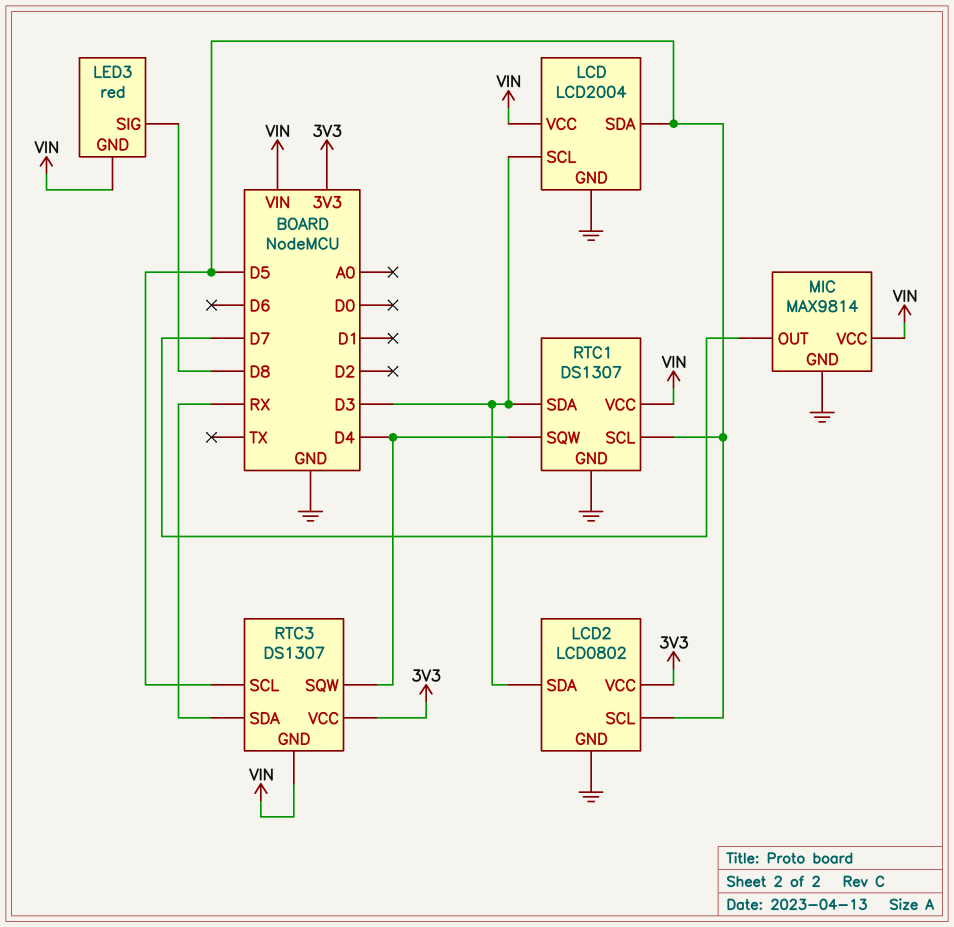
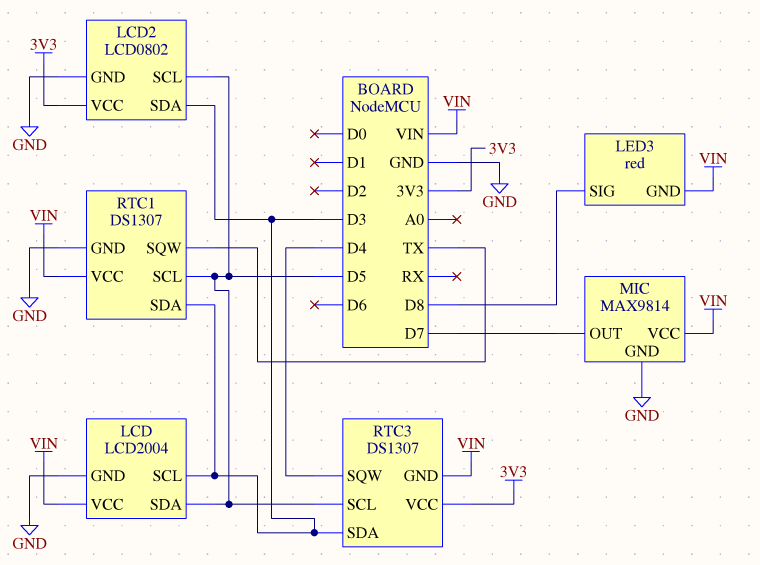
RTC1 pin SQW: D4 -> TX
RTC3 pin SDA: RX -> D3

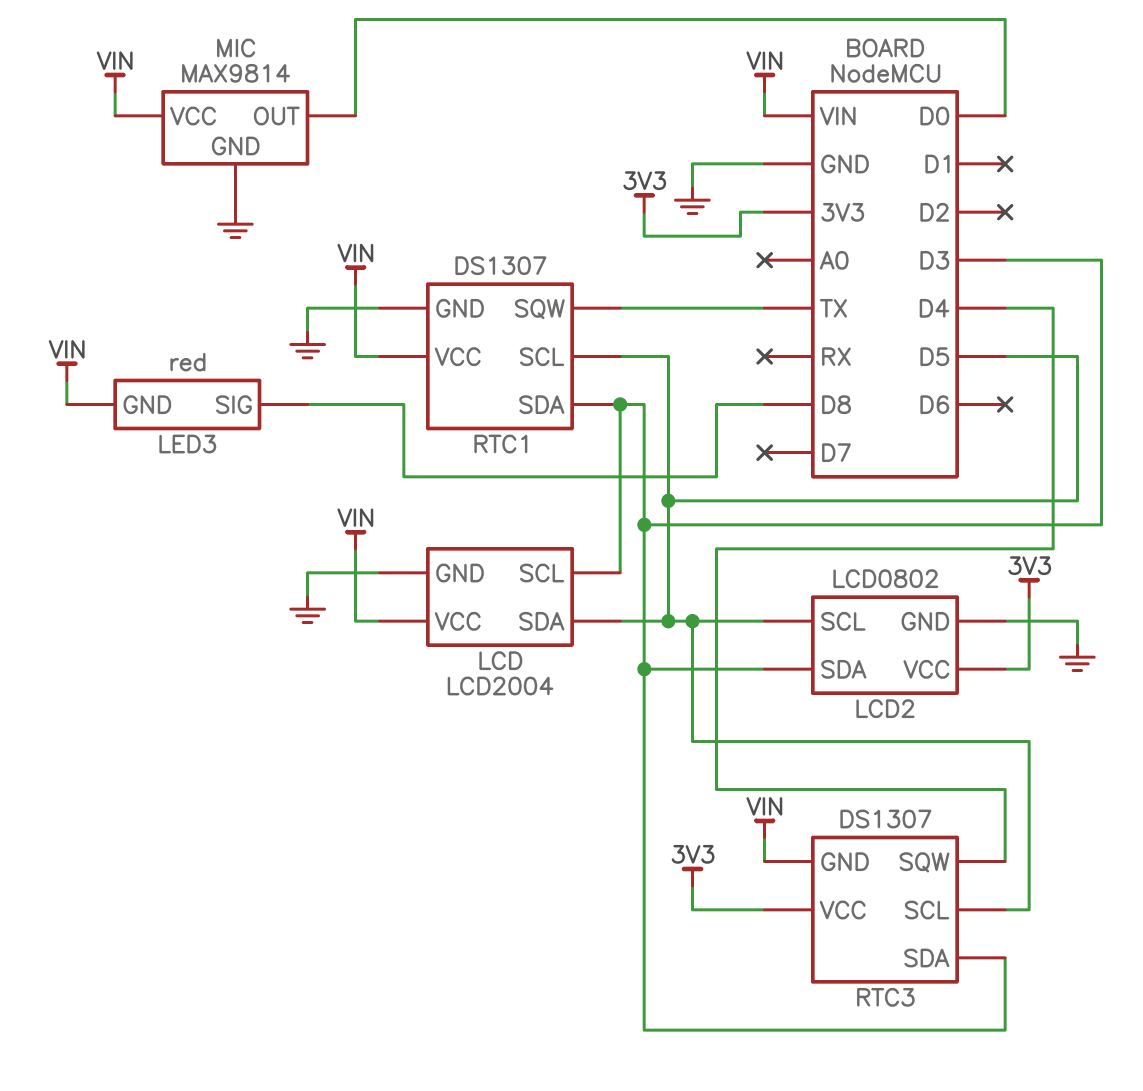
MIC pin OUT: D7 -> D0

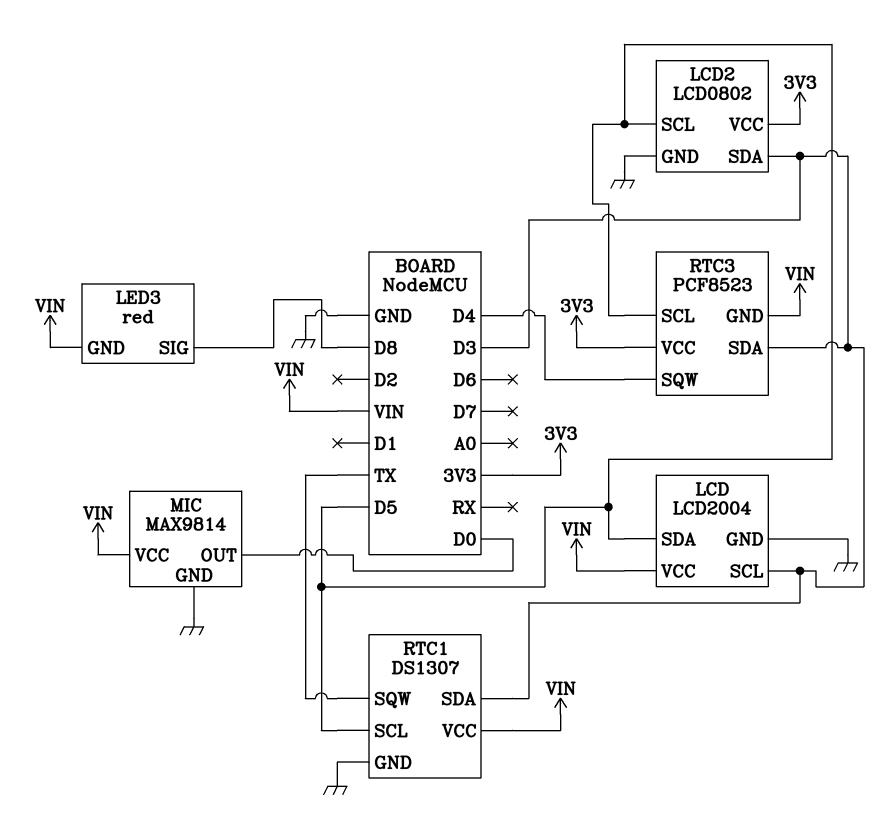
RTC3: DS1307 -> PCF8523

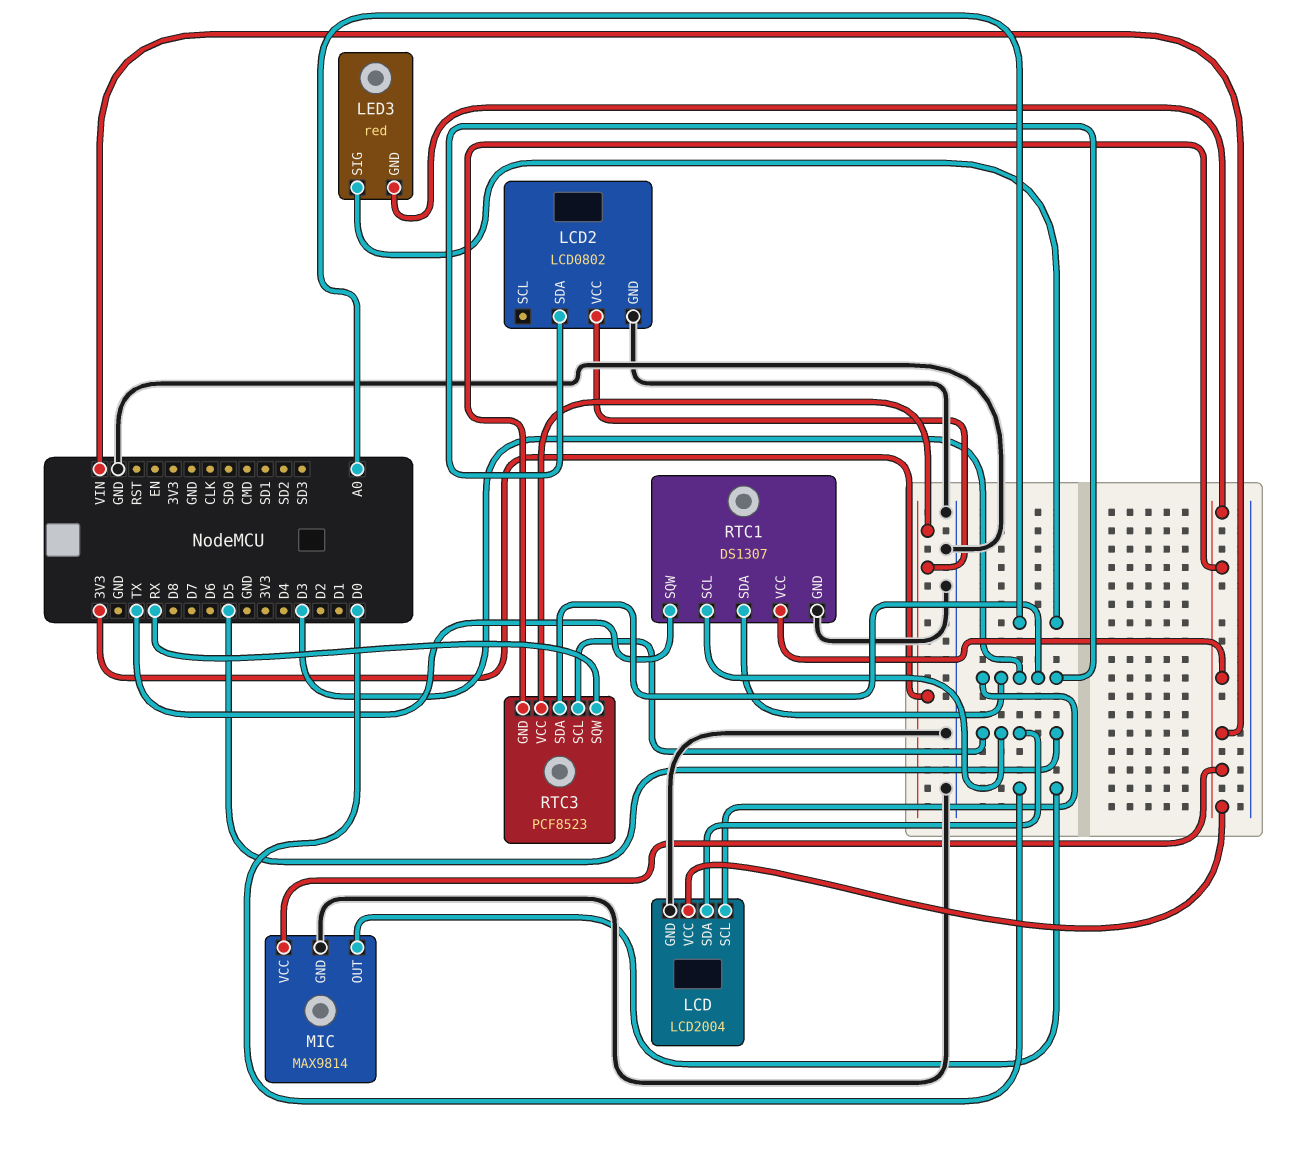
LCD2 pin SCL: D5 -> none
LED3 pin SIG: D8 -> A0
RTC3 pin SQW: D4 -> RX

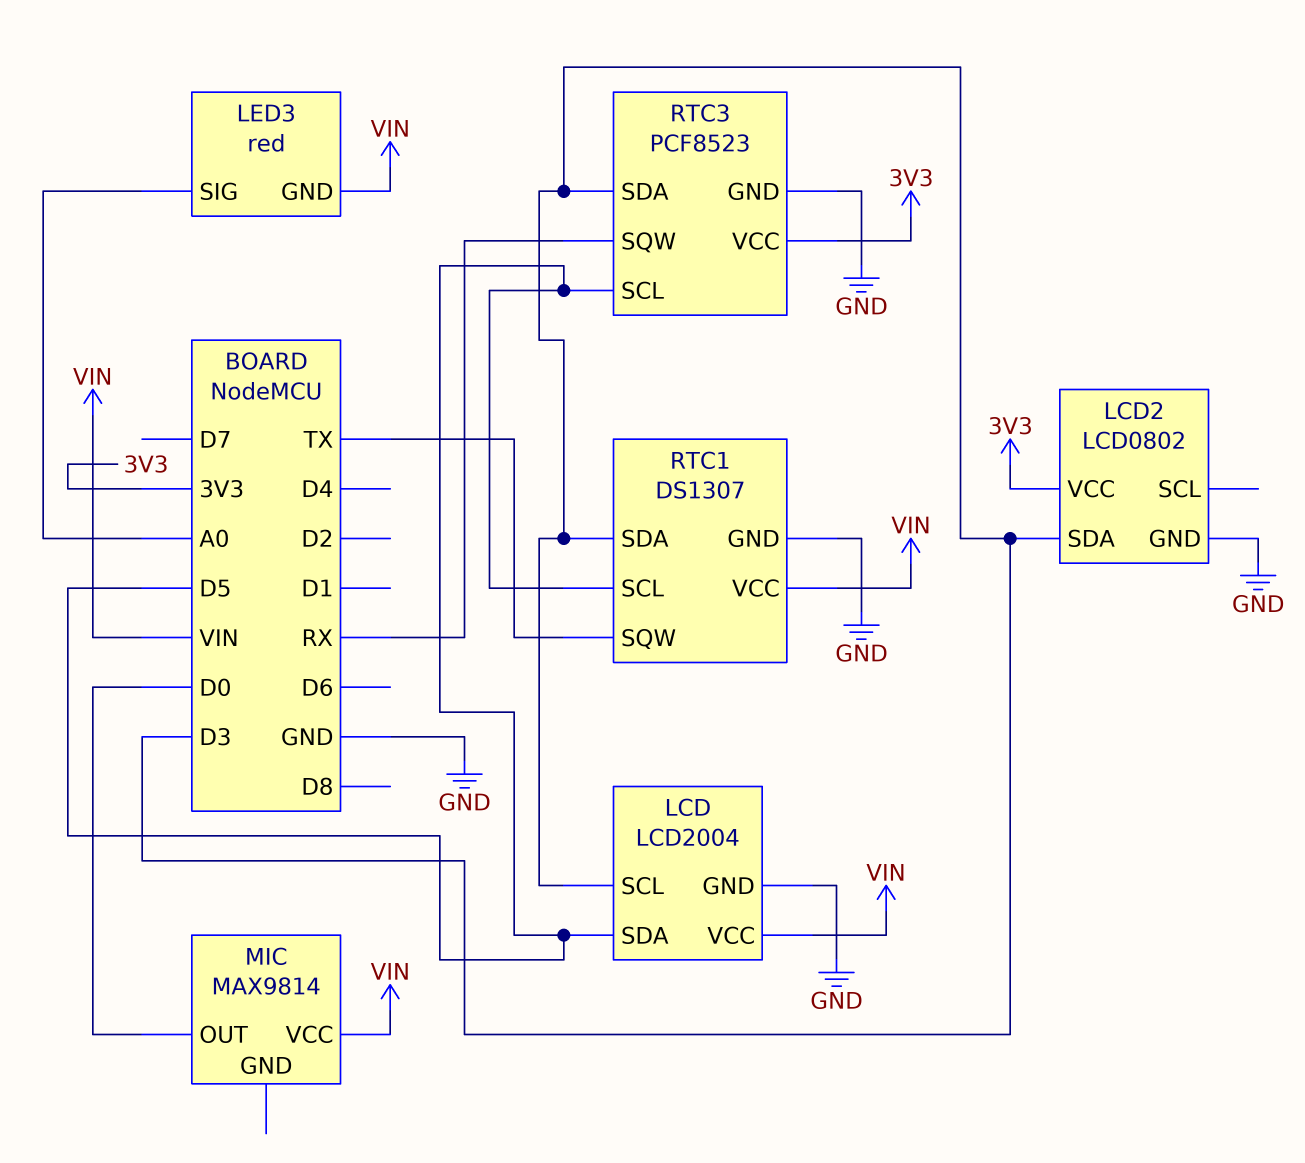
MIC pin GND: GND -> none
RTC3 pin GND: VIN -> GND

